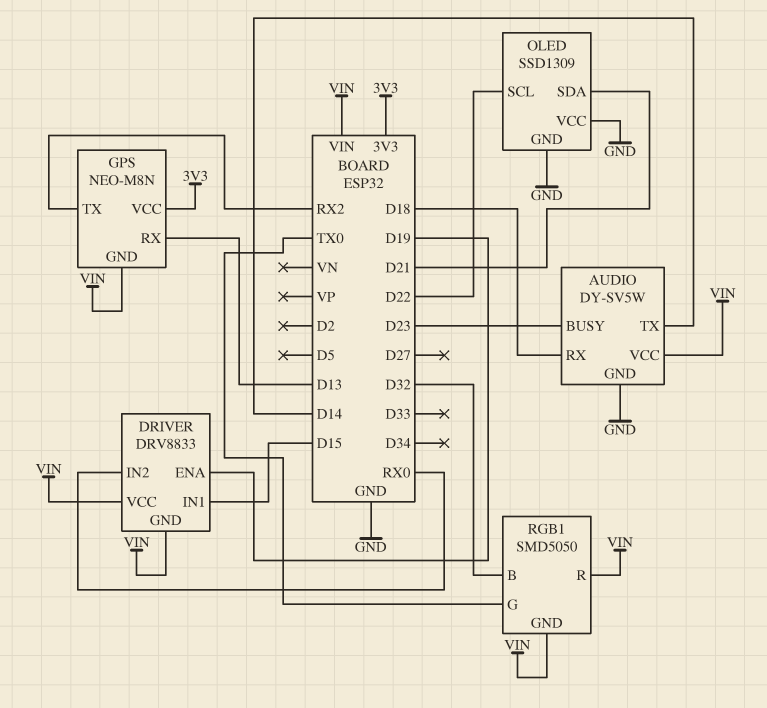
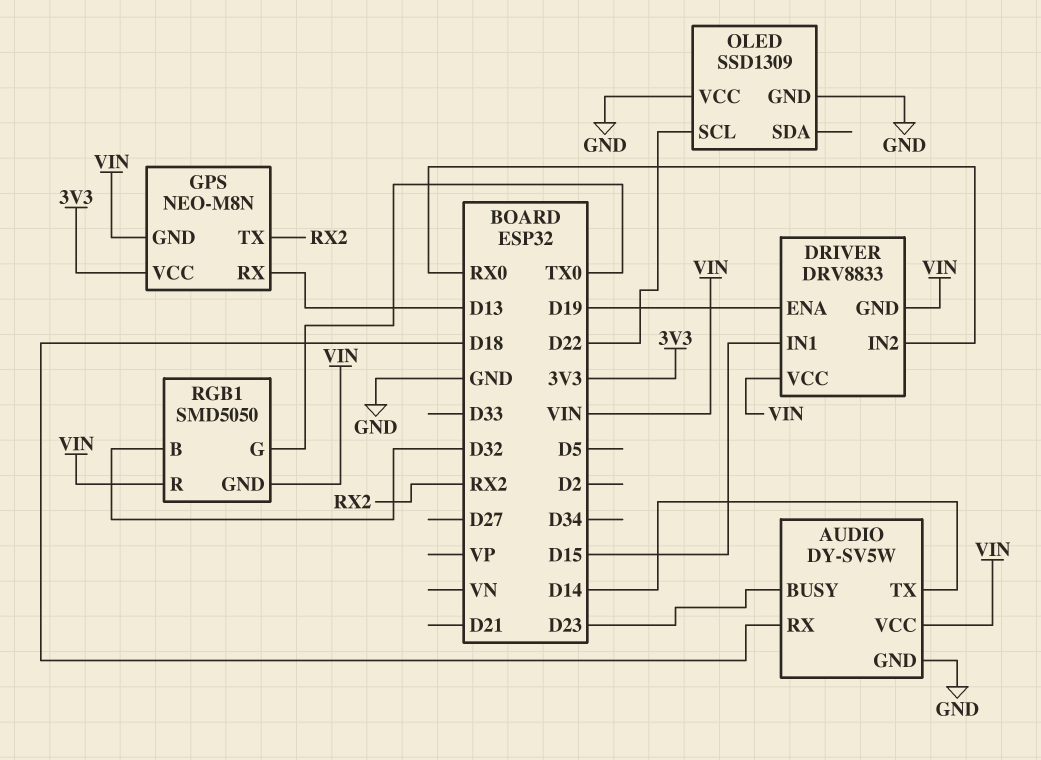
OLED pin SDA: D21 -> none

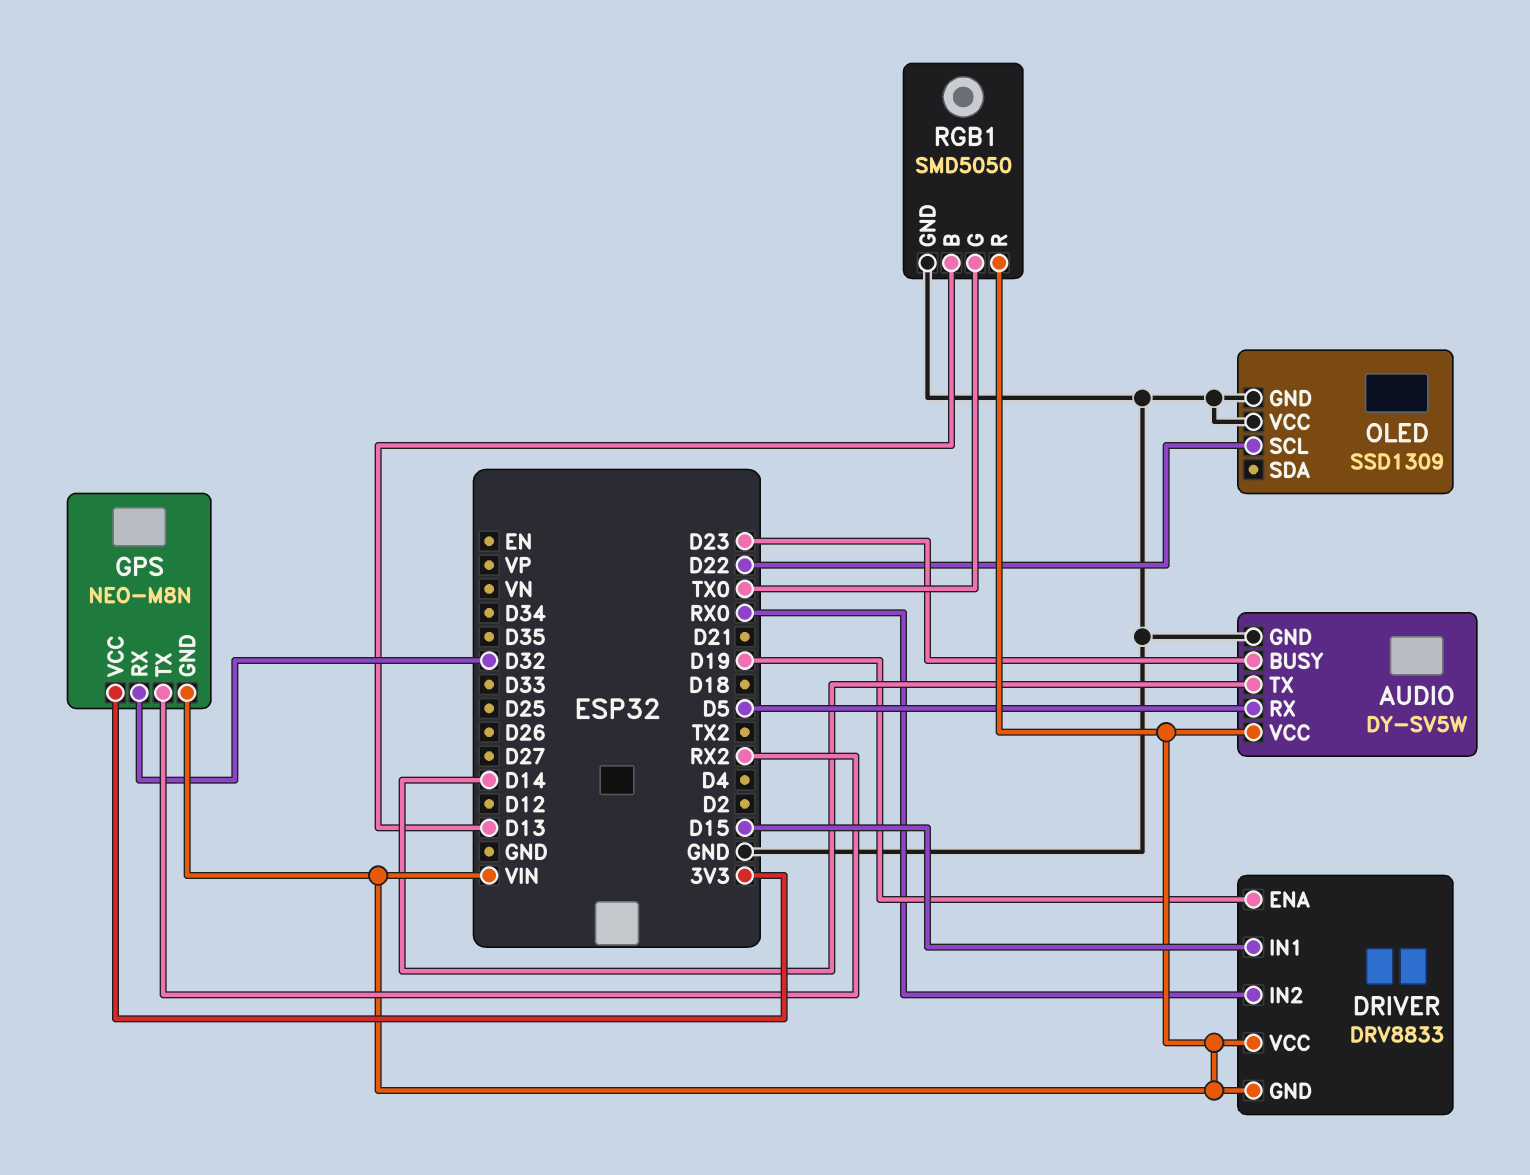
AUDIO pin RX: D18 -> D5
GPS pin RX: D13 -> D32
RGB1 pin B: D32 -> D13
RGB1 pin GND: VIN -> GND

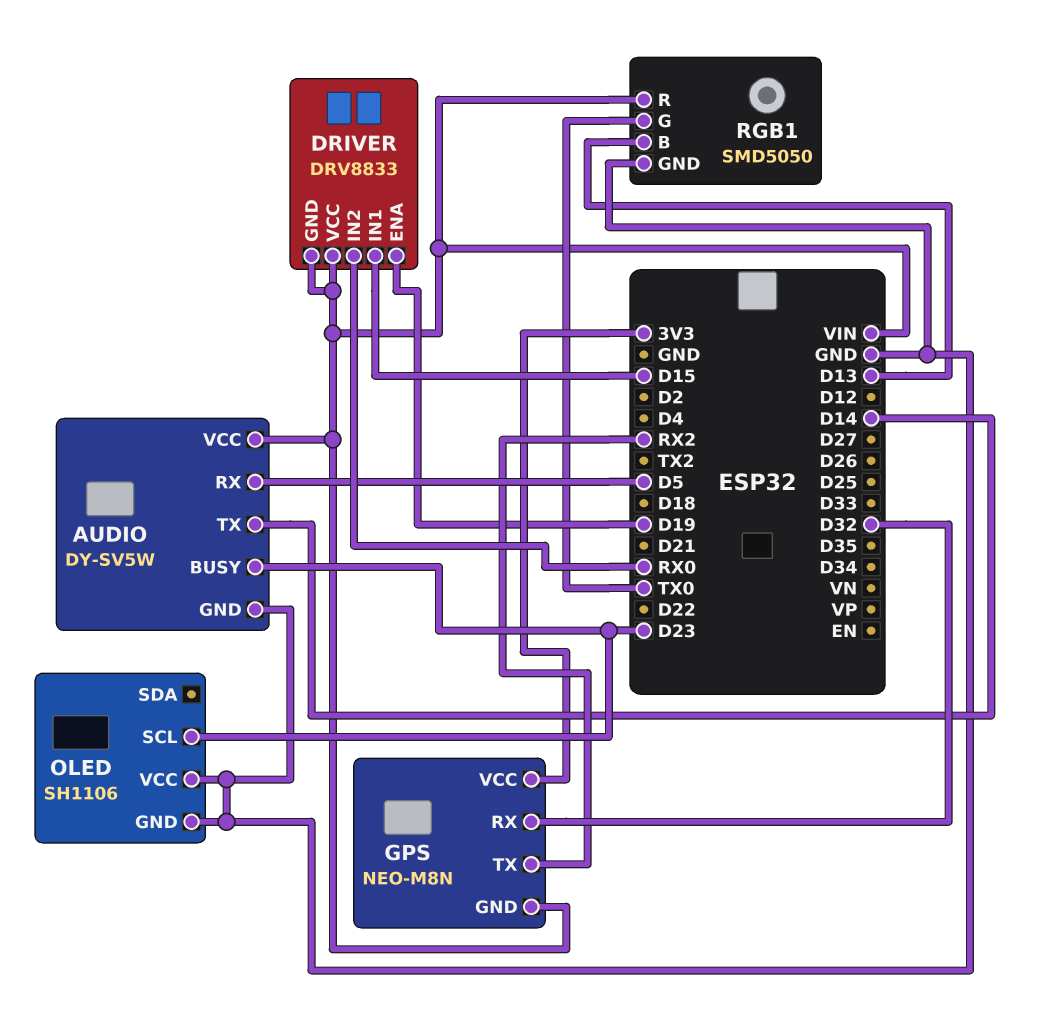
OLED: SSD1309 -> SH1106
OLED pin SCL: D22 -> D23

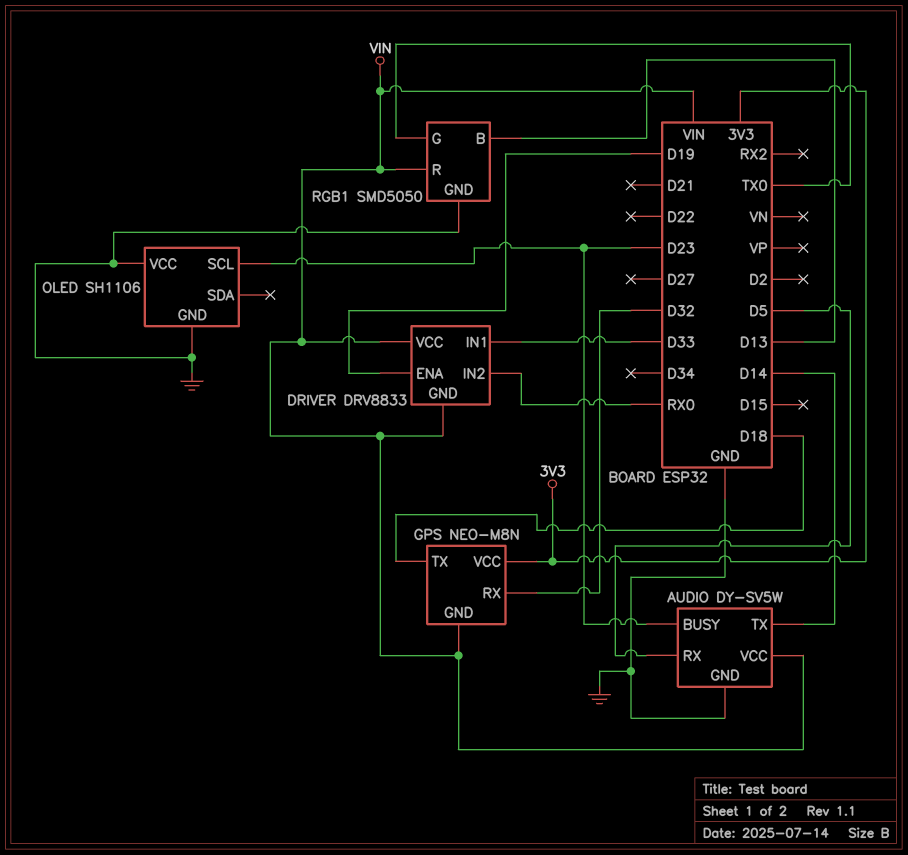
DRIVER pin IN1: D15 -> D33
GPS pin TX: RX2 -> D18

